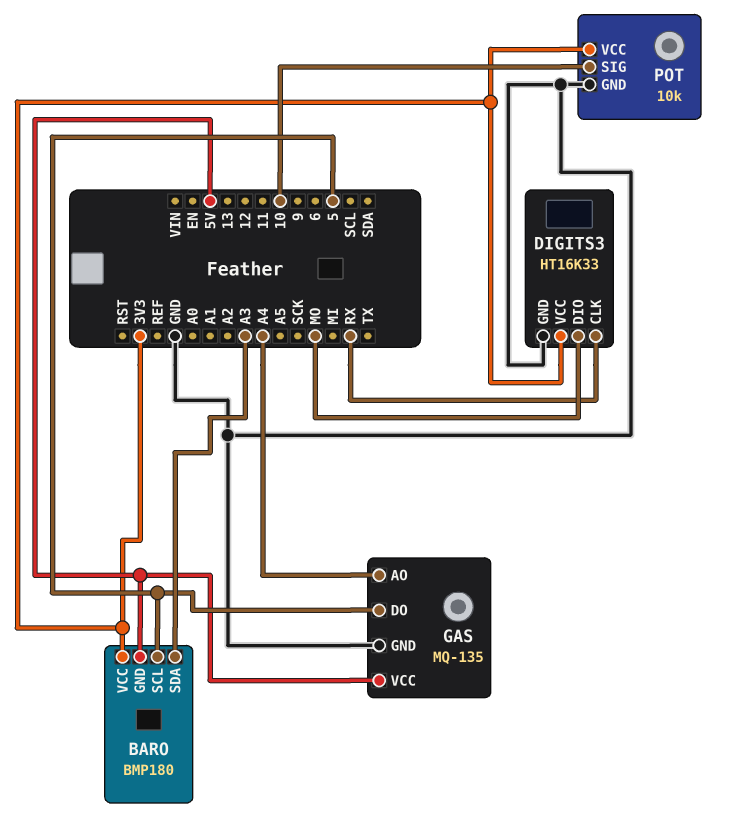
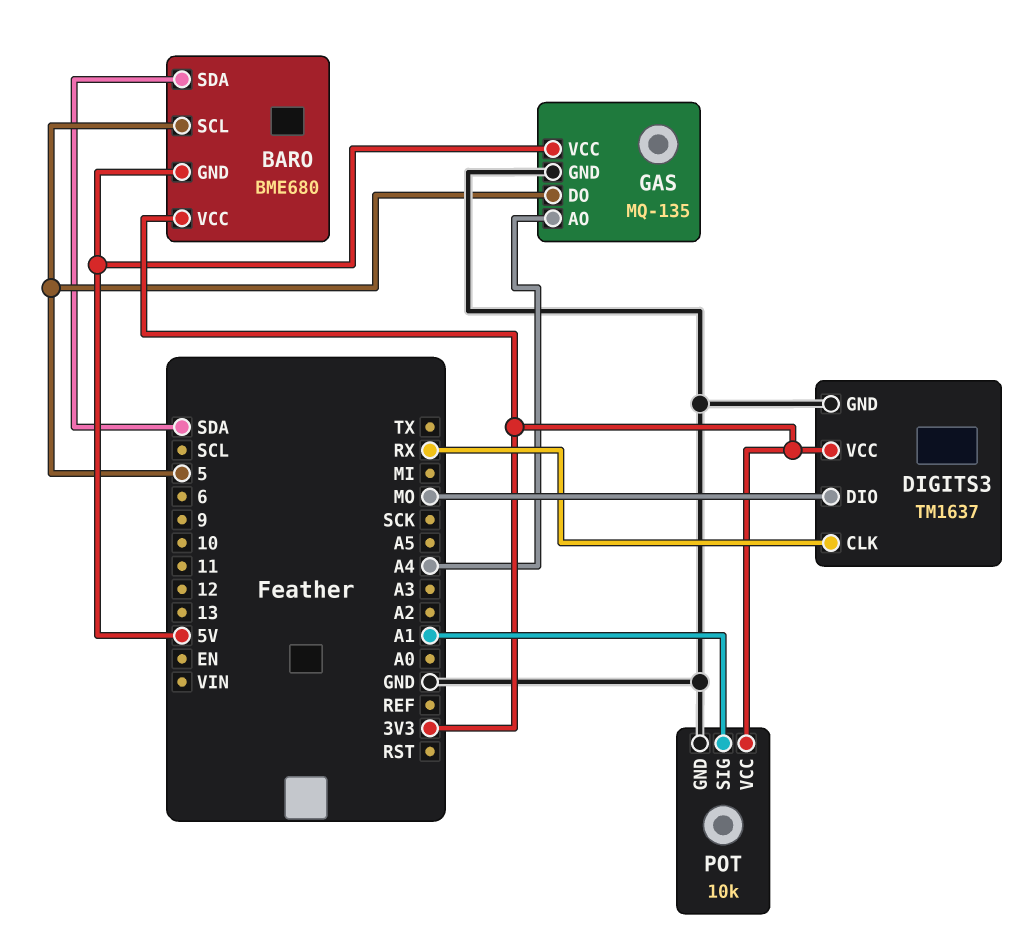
BARO: BMP180 -> BME680
BARO pin SDA: A3 -> SDA
DIGITS3: HT16K33 -> TM1637
POT pin SIG: 10 -> A1

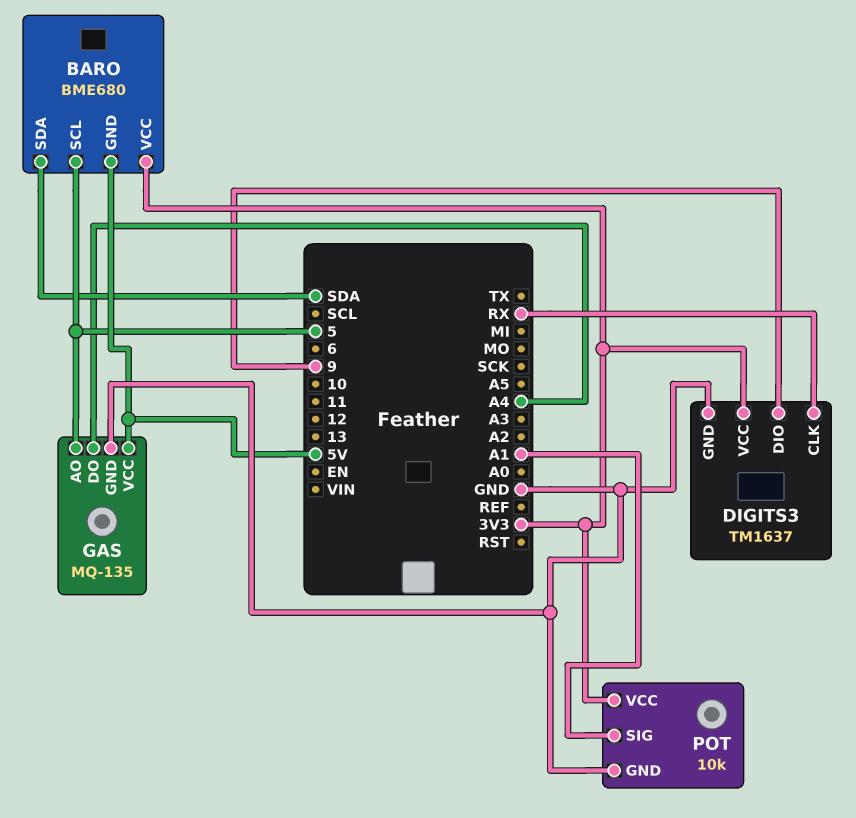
DIGITS3 pin DIO: MO -> 9
GAS pin AO: A4 -> 5
GAS pin DO: 5 -> A4

